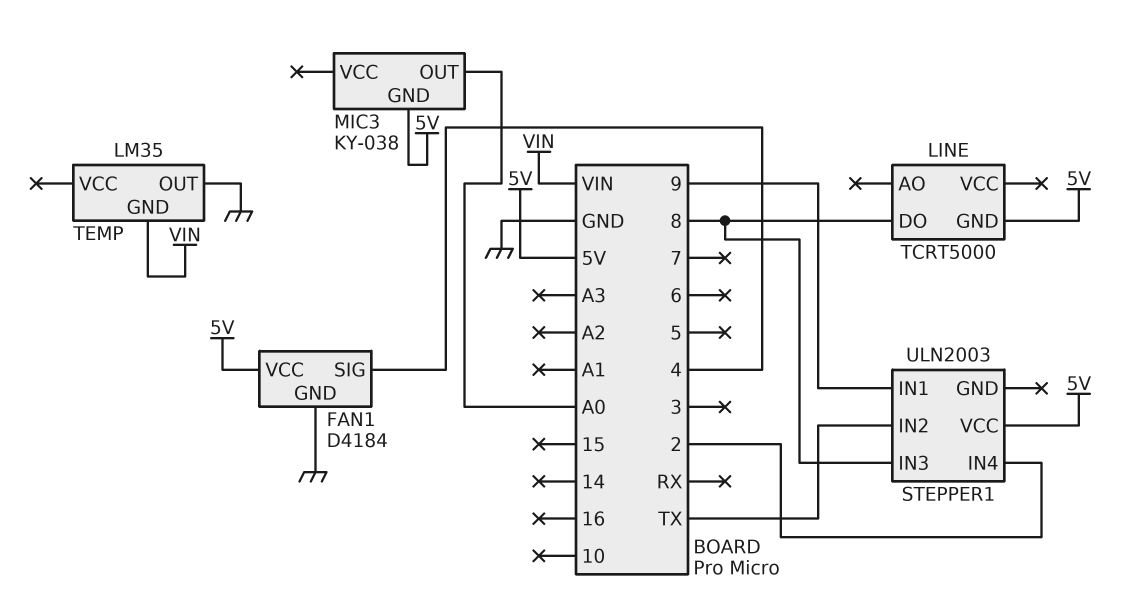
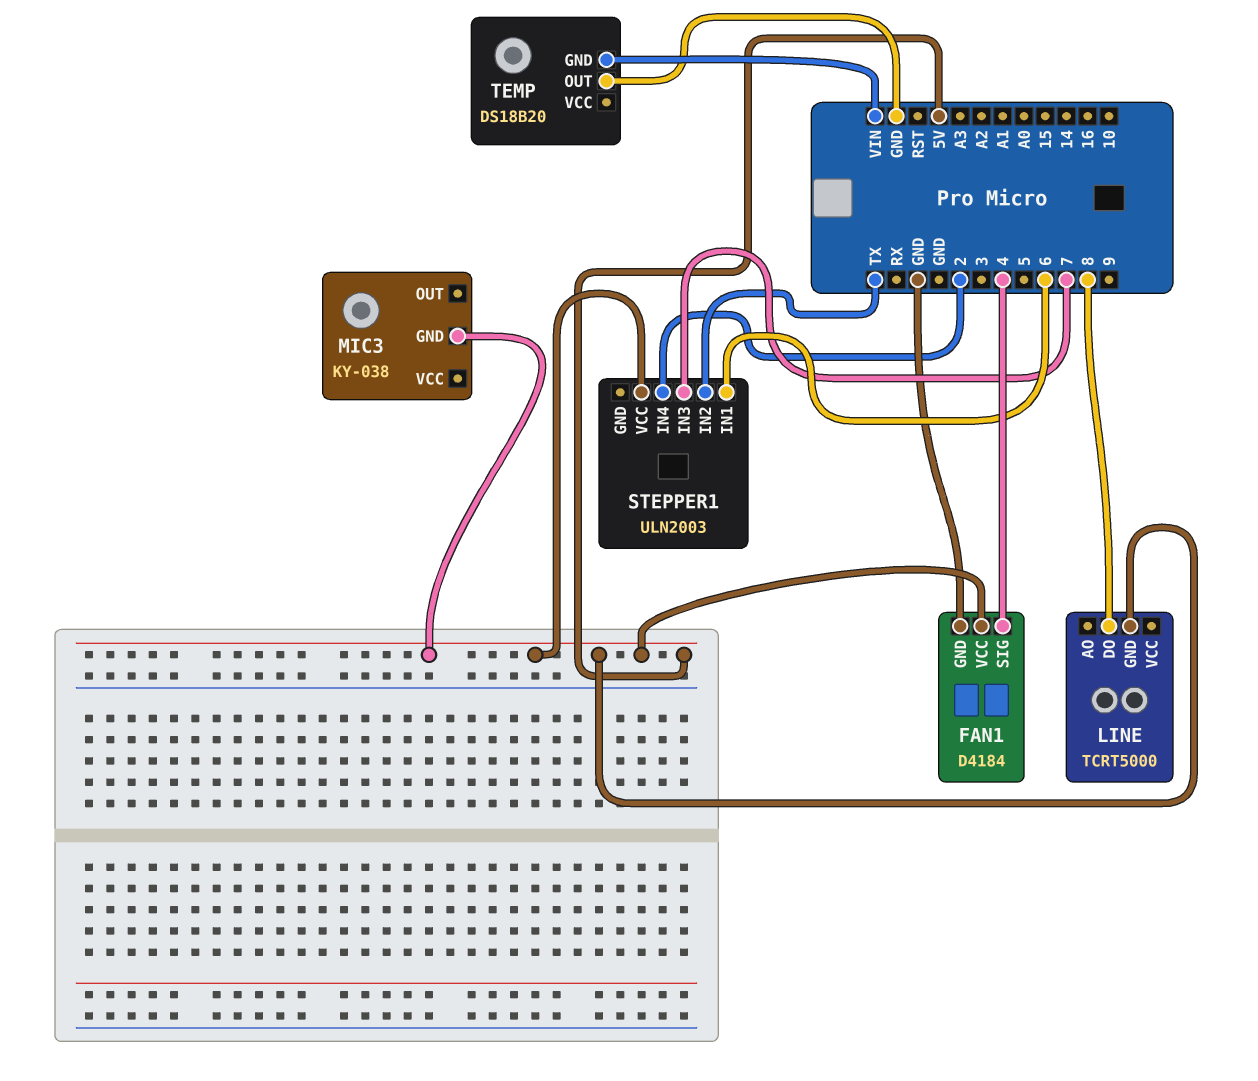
MIC3 pin OUT: A0 -> none
STEPPER1 pin IN1: 9 -> 6
STEPPER1 pin IN3: 8 -> 7
TEMP: LM35 -> DS18B20

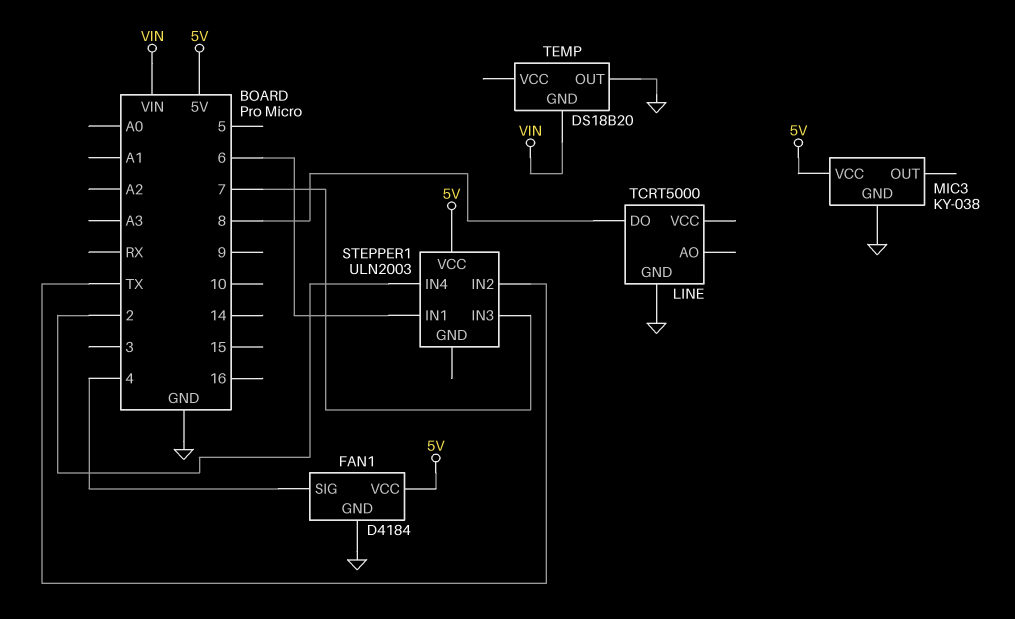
LINE pin GND: 5V -> GND
MIC3 pin GND: 5V -> GND
MIC3 pin VCC: none -> 5V

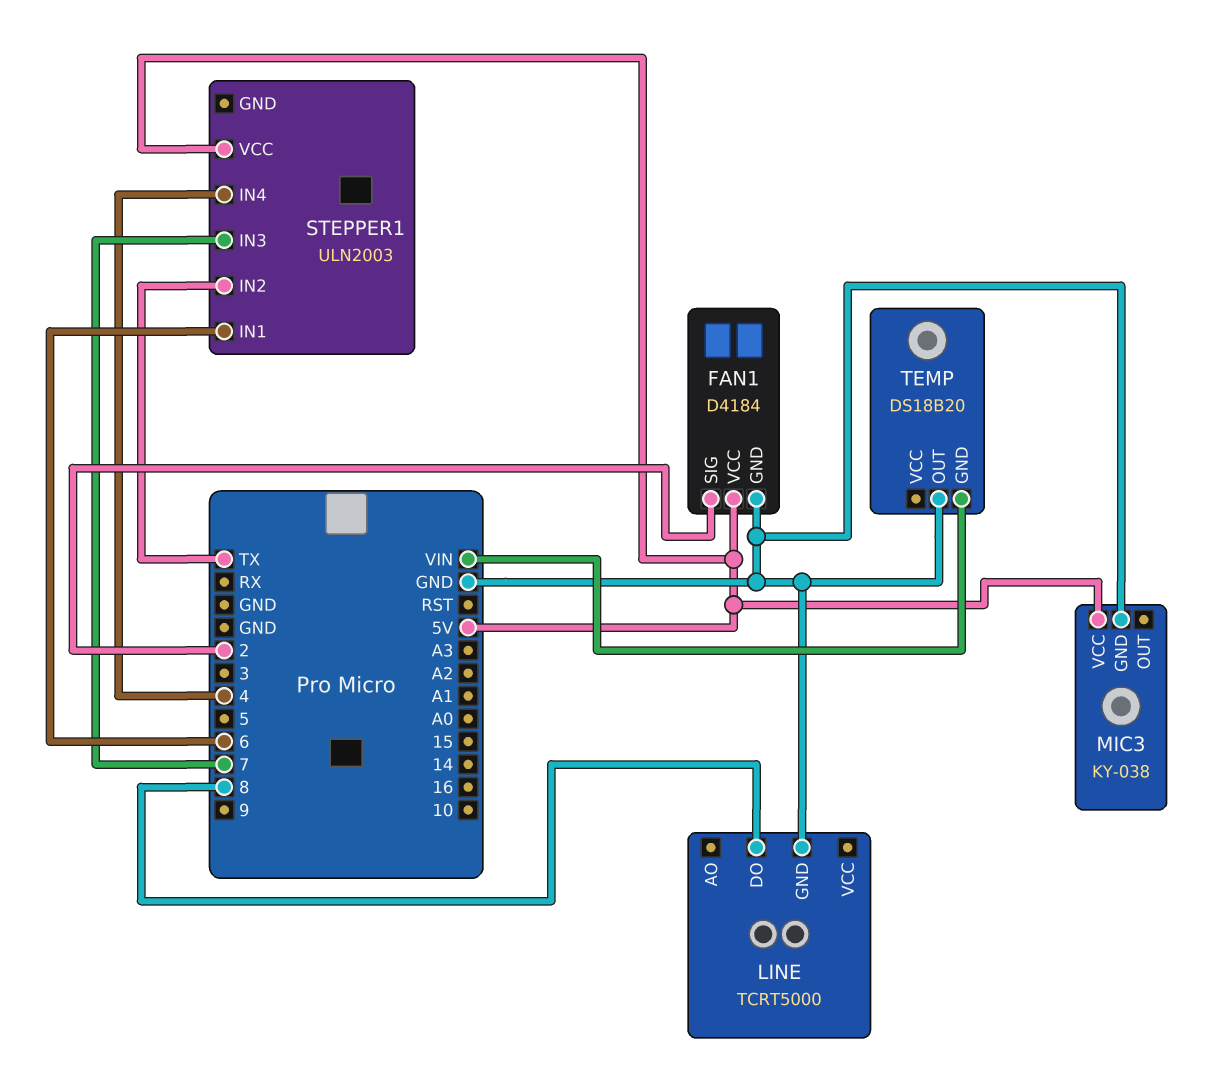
FAN1 pin SIG: 4 -> 2
STEPPER1 pin IN4: 2 -> 4

